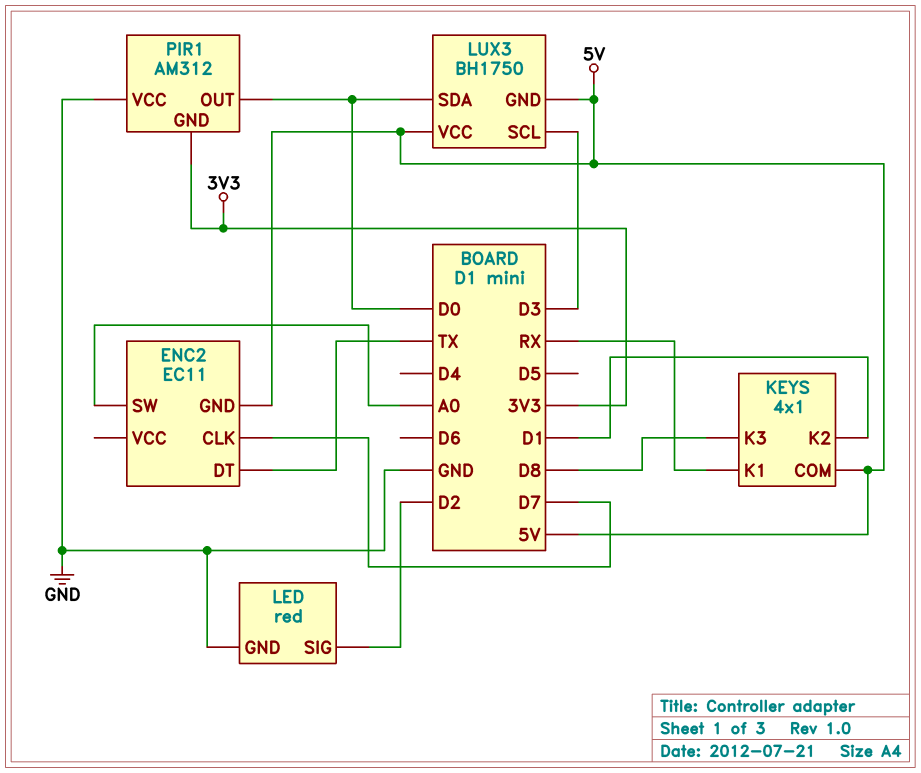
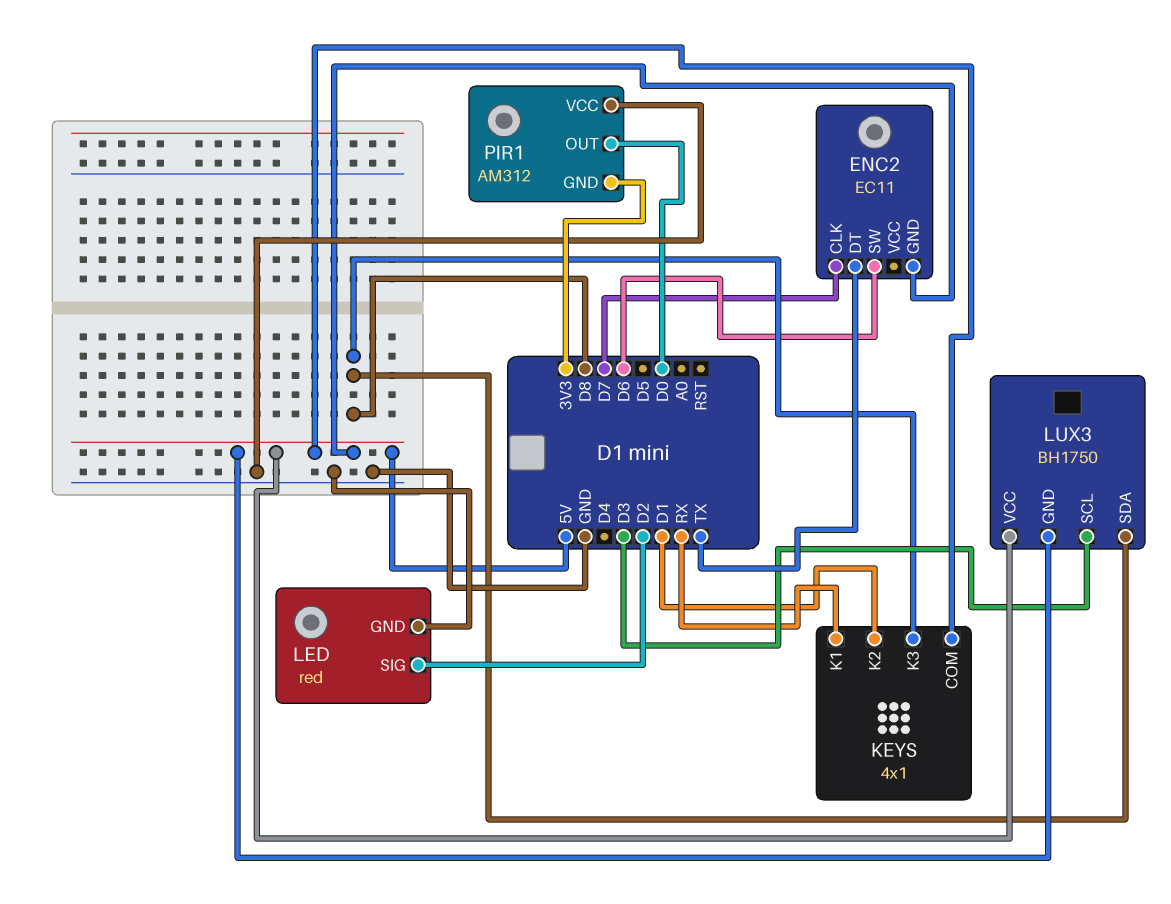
ENC2 pin SW: A0 -> D6
LUX3 pin SDA: D0 -> D8

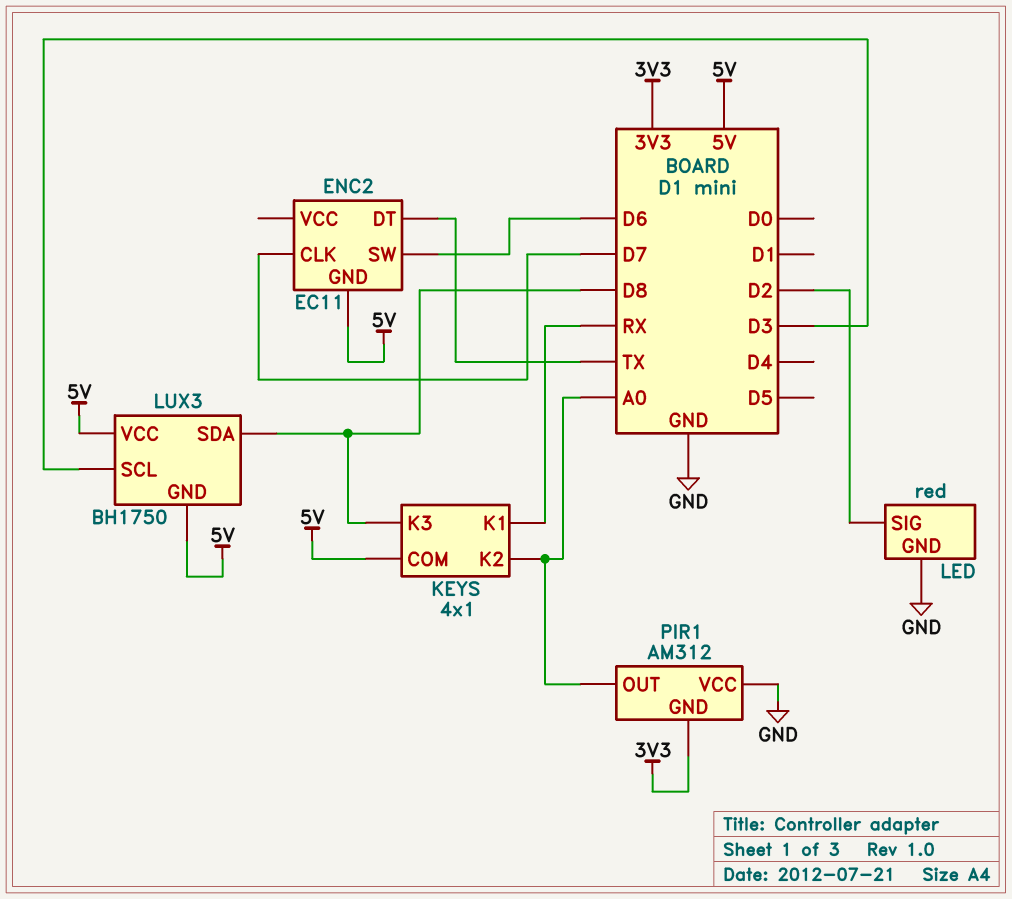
KEYS pin K2: D1 -> A0
PIR1 pin OUT: D0 -> A0

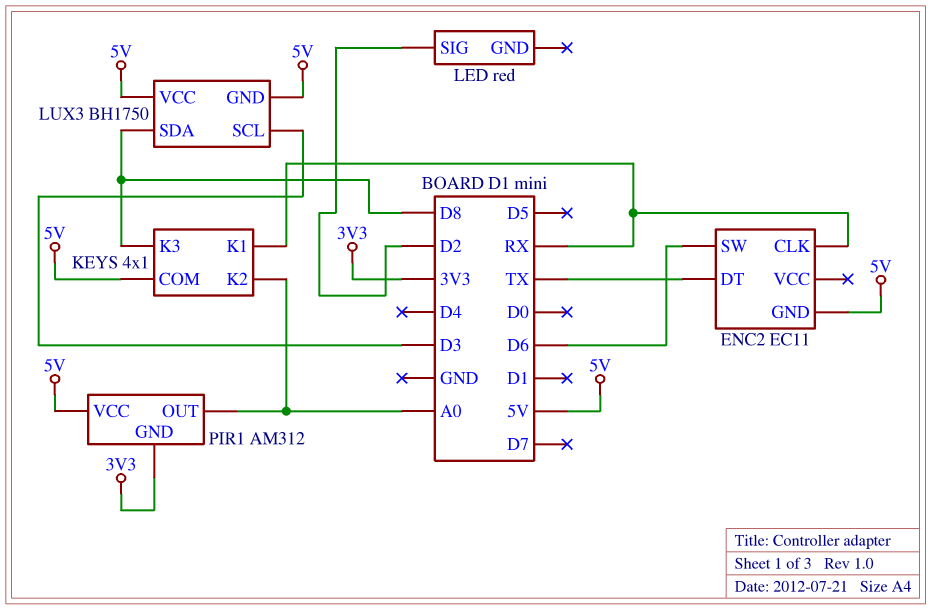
ENC2 pin CLK: D7 -> RX
LED pin GND: GND -> none
PIR1 pin VCC: GND -> 5V

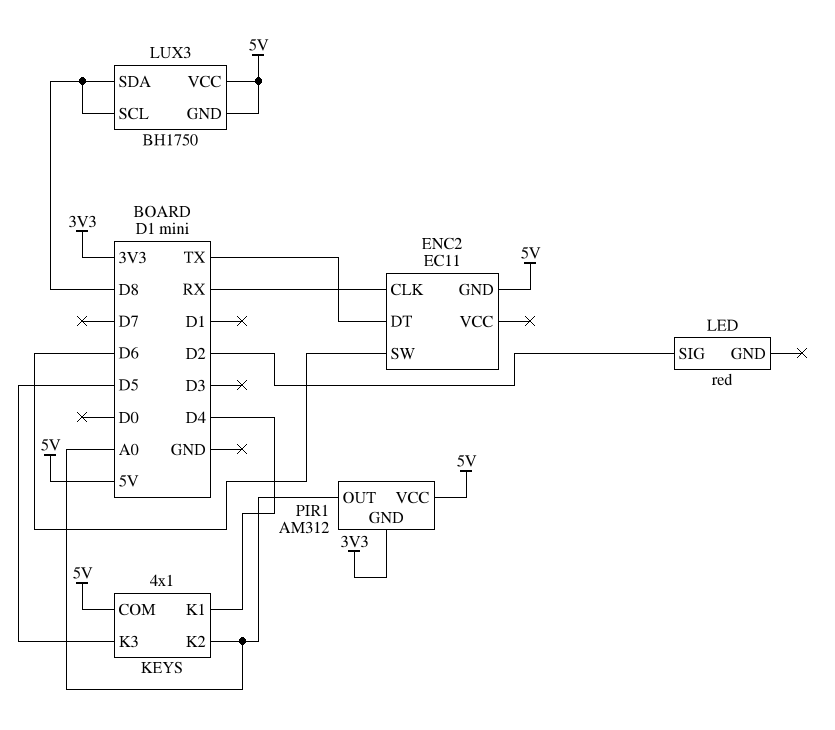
KEYS pin K1: RX -> D4
KEYS pin K3: D8 -> D5
LUX3 pin SCL: D3 -> D8

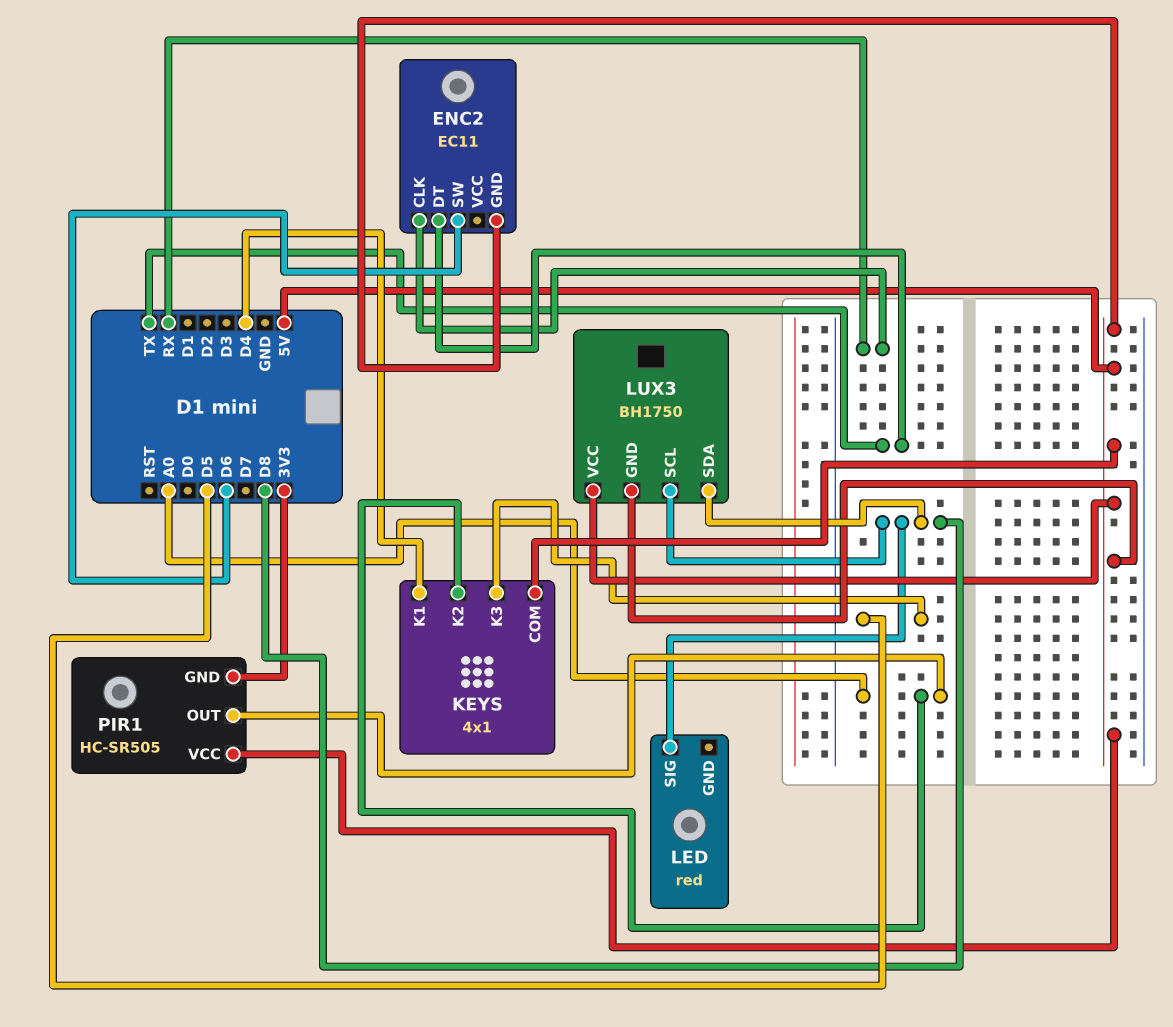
LED pin SIG: D2 -> D8
PIR1: AM312 -> HC-SR505

